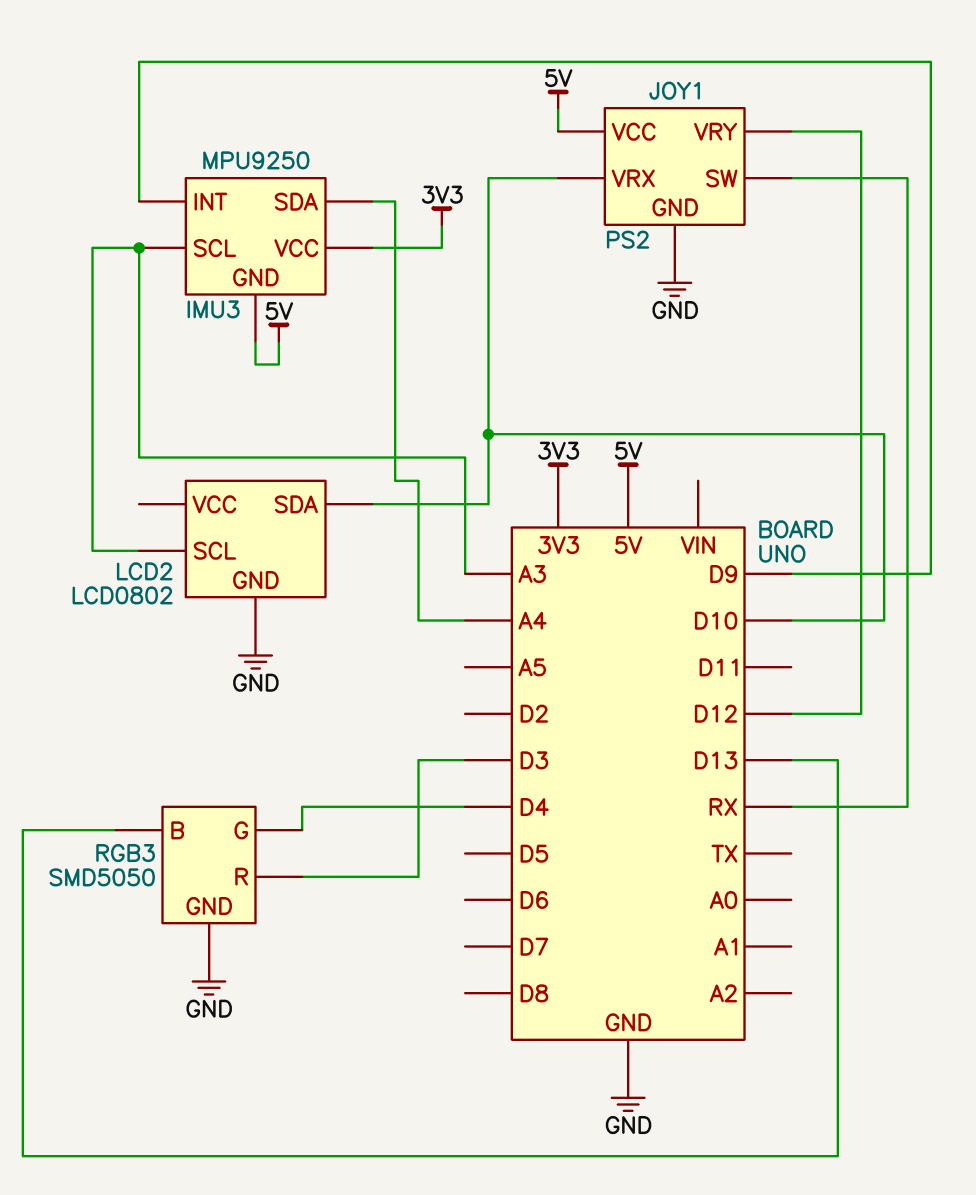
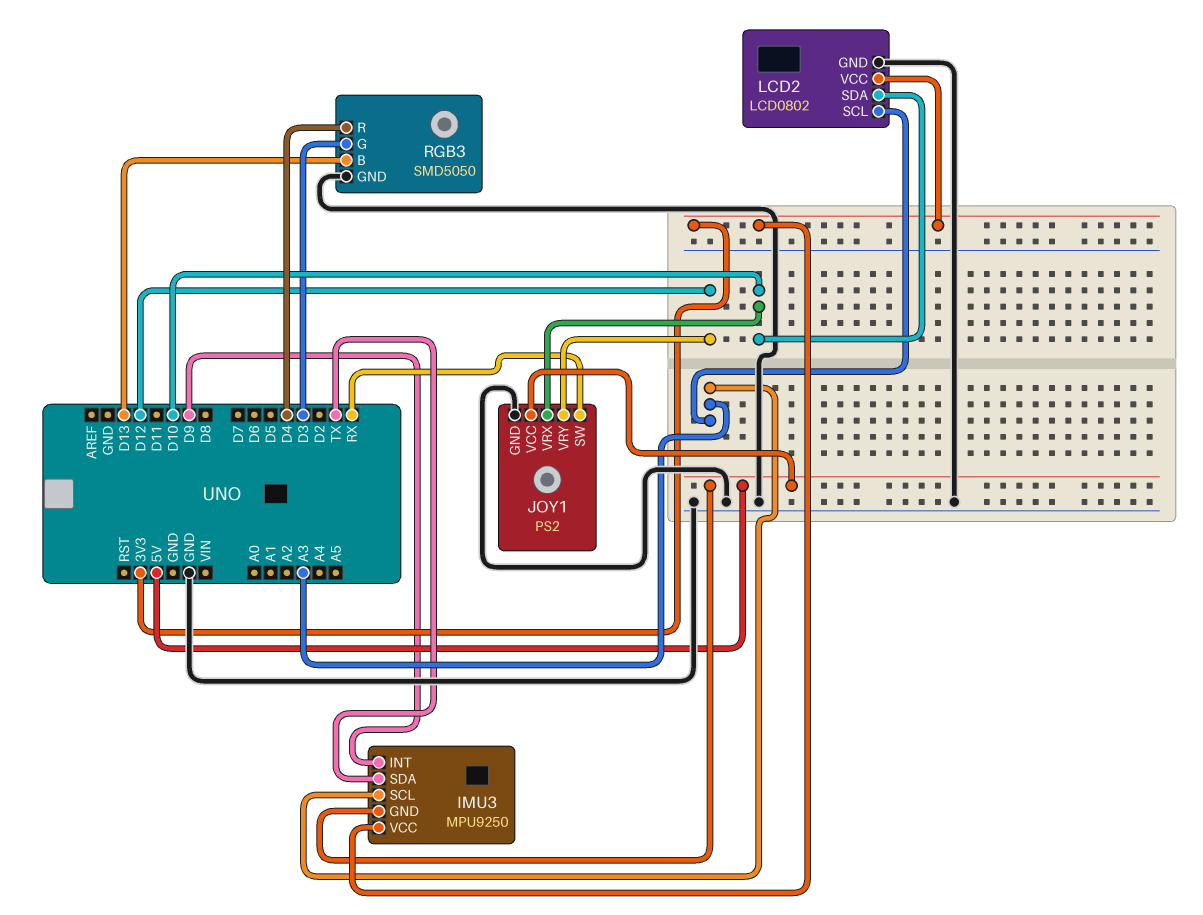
IMU3 pin SDA: A4 -> TX
LCD2 pin VCC: none -> 3V3
RGB3 pin G: D4 -> D3
RGB3 pin R: D3 -> D4

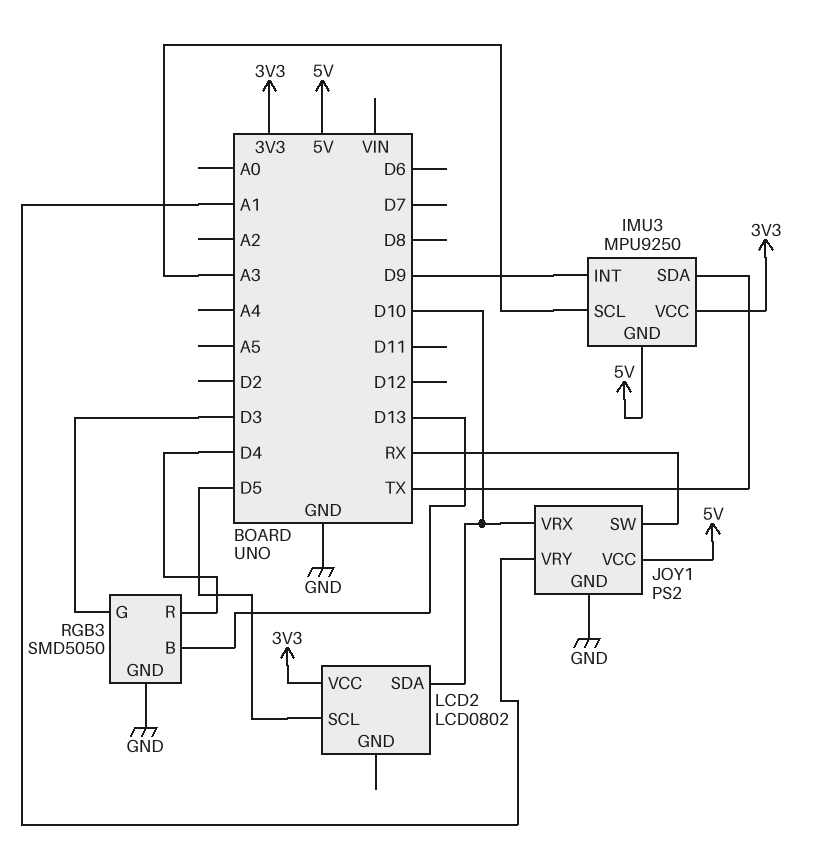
JOY1 pin VRY: D12 -> A1
LCD2 pin GND: GND -> none
LCD2 pin SCL: A3 -> D5

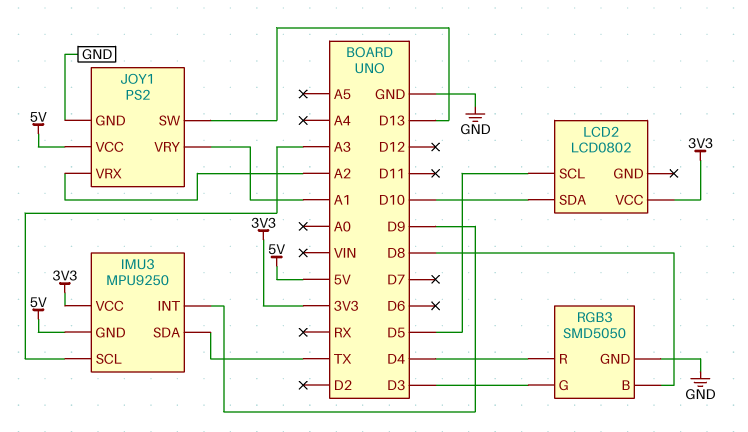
JOY1 pin SW: RX -> D13
JOY1 pin VRX: D10 -> A2
RGB3 pin B: D13 -> D8

